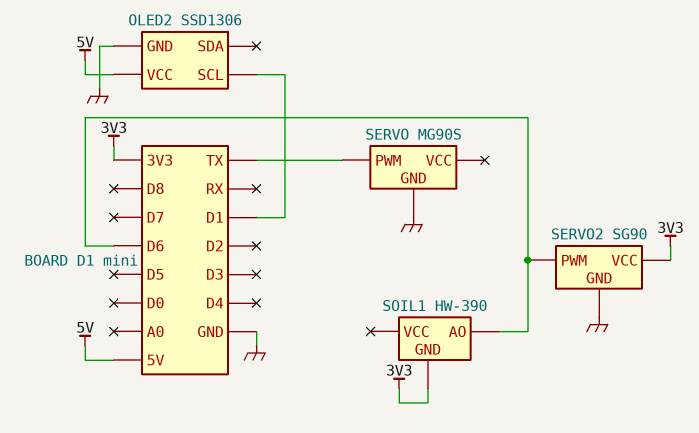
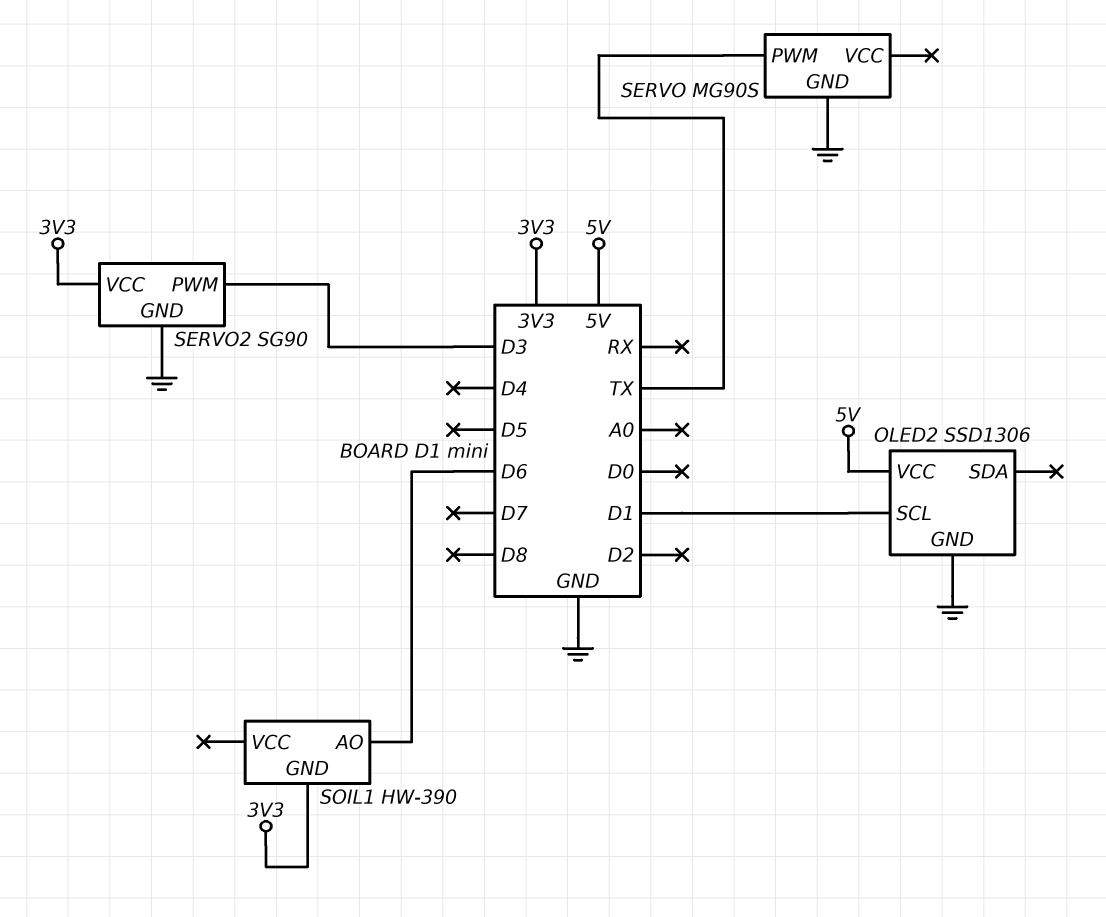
SERVO2 pin PWM: D6 -> D3

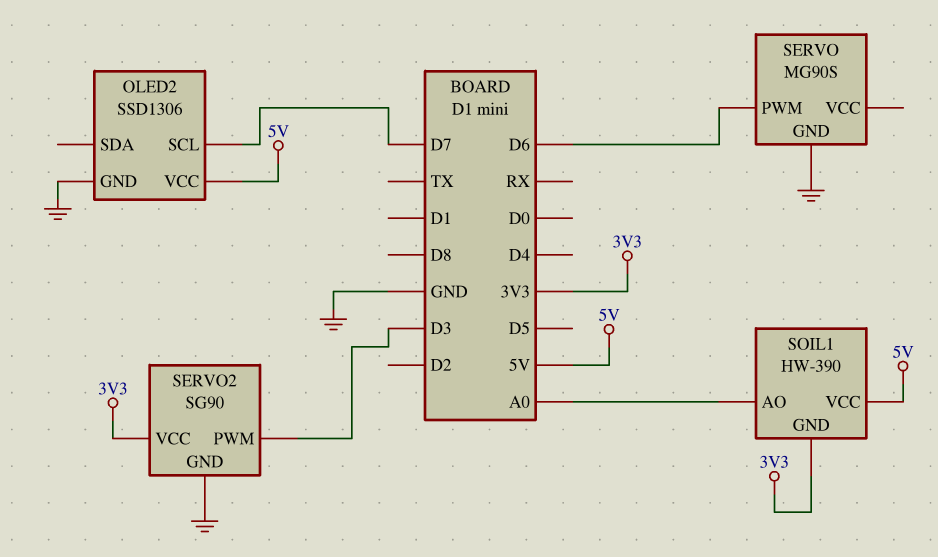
OLED2 pin SCL: D1 -> D7
SERVO pin PWM: TX -> D6
SOIL1 pin AO: D6 -> A0
SOIL1 pin VCC: none -> 5V

